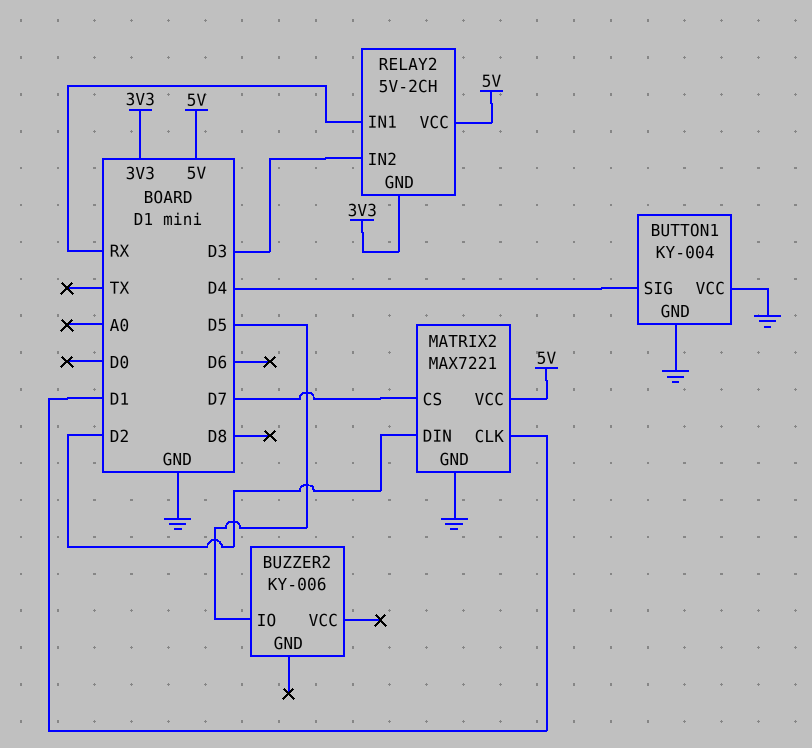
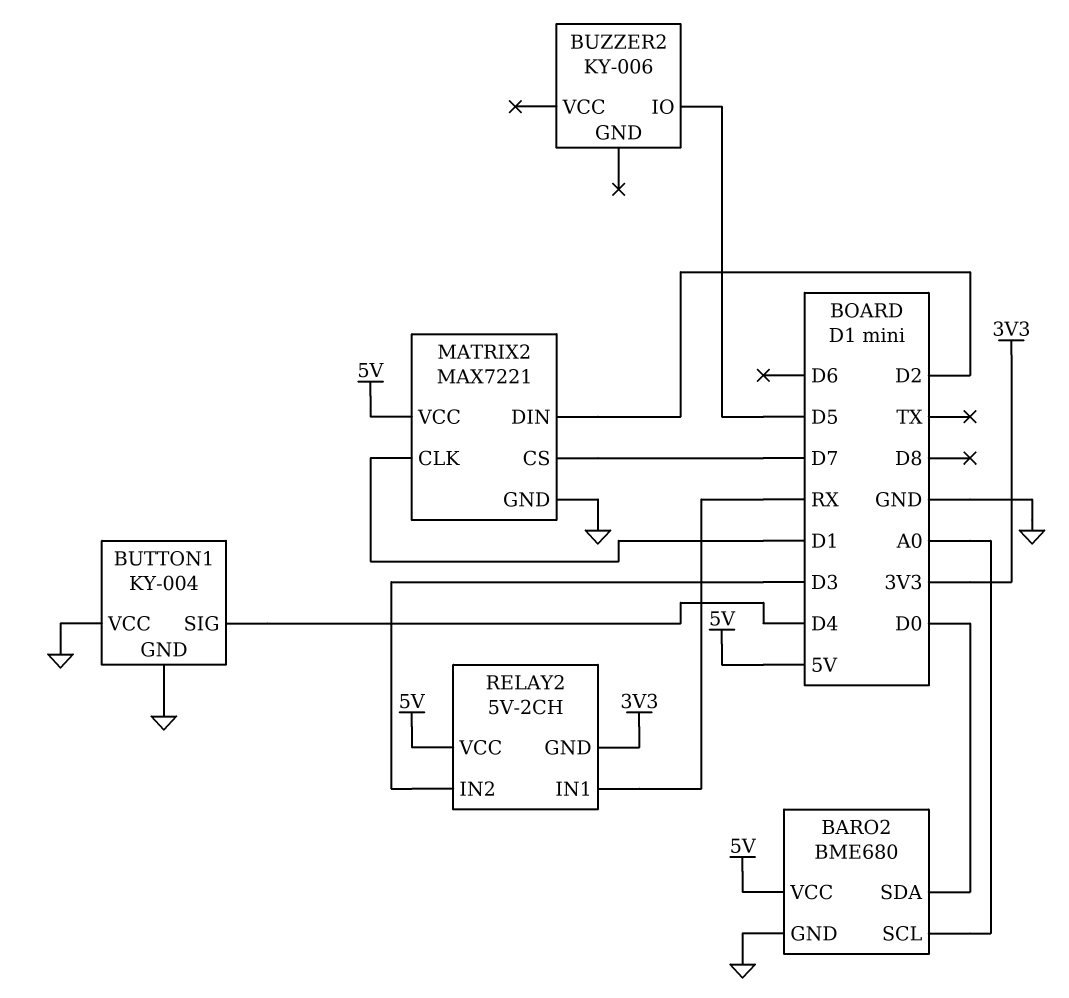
BARO2: none -> BME680
BARO2 pin GND: none -> GND
BARO2 pin SCL: none -> A0
BARO2 pin SDA: none -> D0
BARO2 pin VCC: none -> 5V

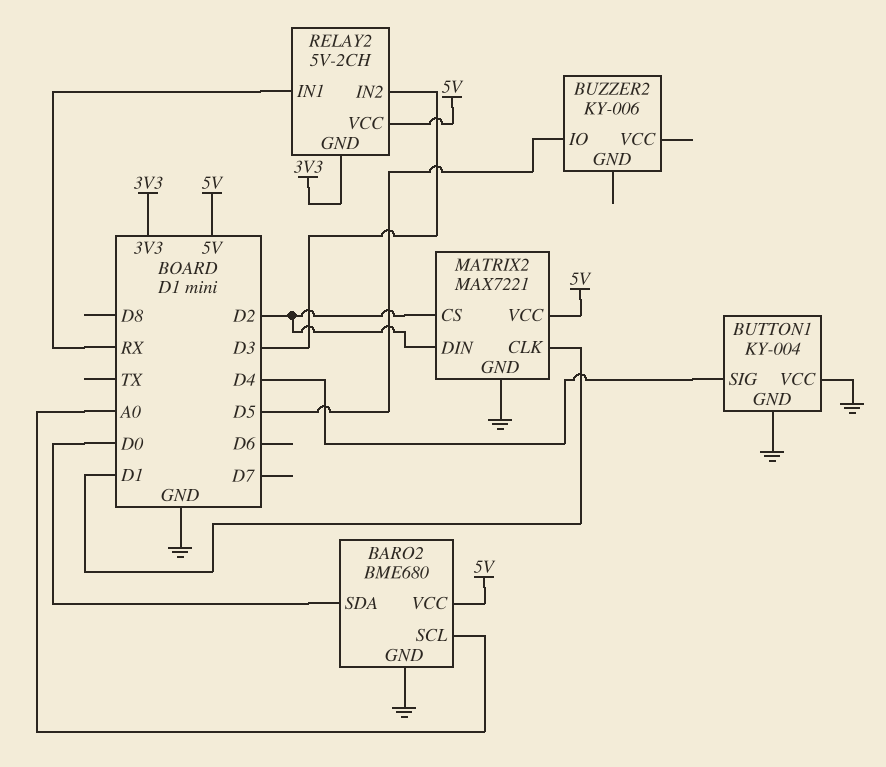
MATRIX2 pin CS: D7 -> D2

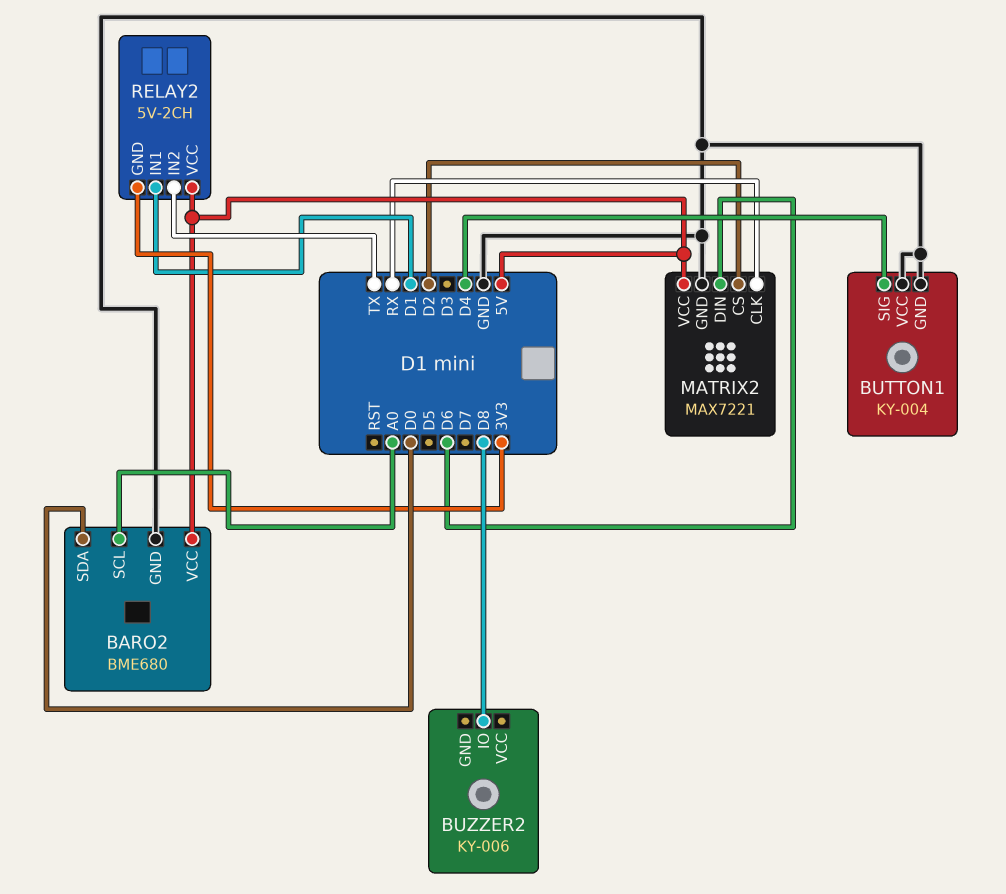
BUZZER2 pin IO: D5 -> D8
MATRIX2 pin CLK: D1 -> RX
MATRIX2 pin DIN: D2 -> D6
RELAY2 pin IN1: RX -> D1
RELAY2 pin IN2: D3 -> TX

